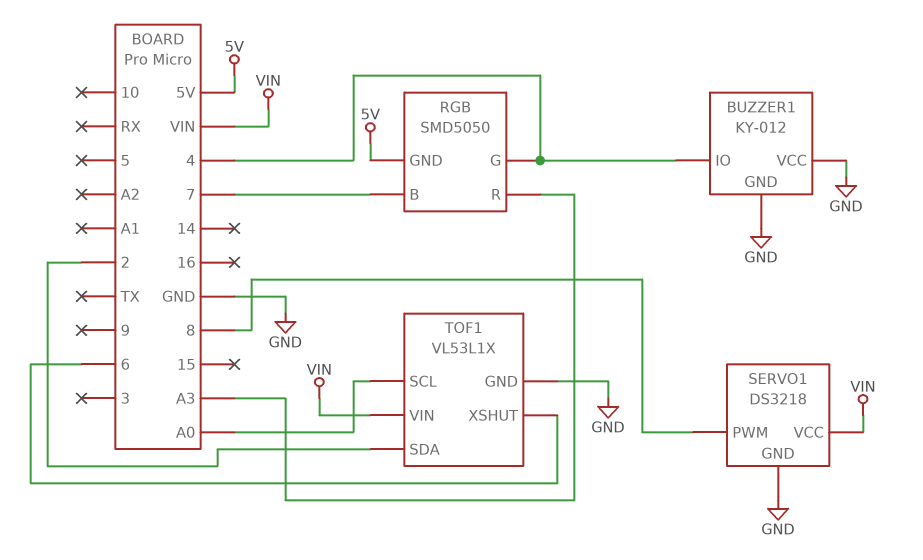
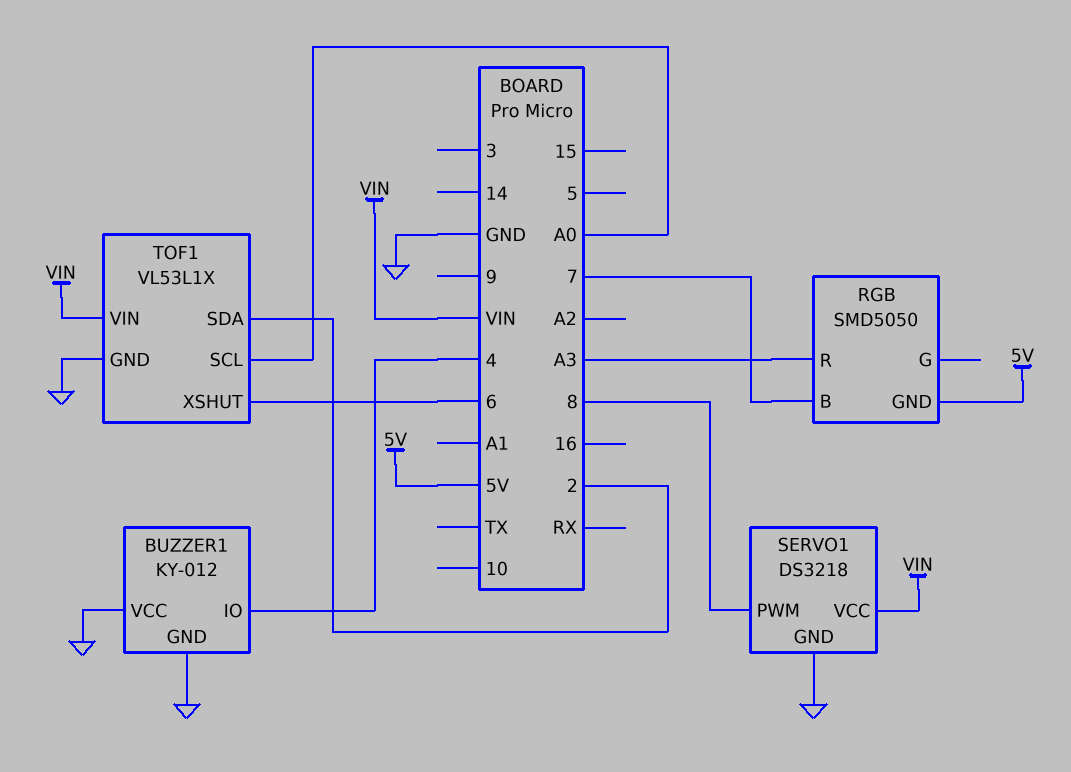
RGB pin G: 4 -> none

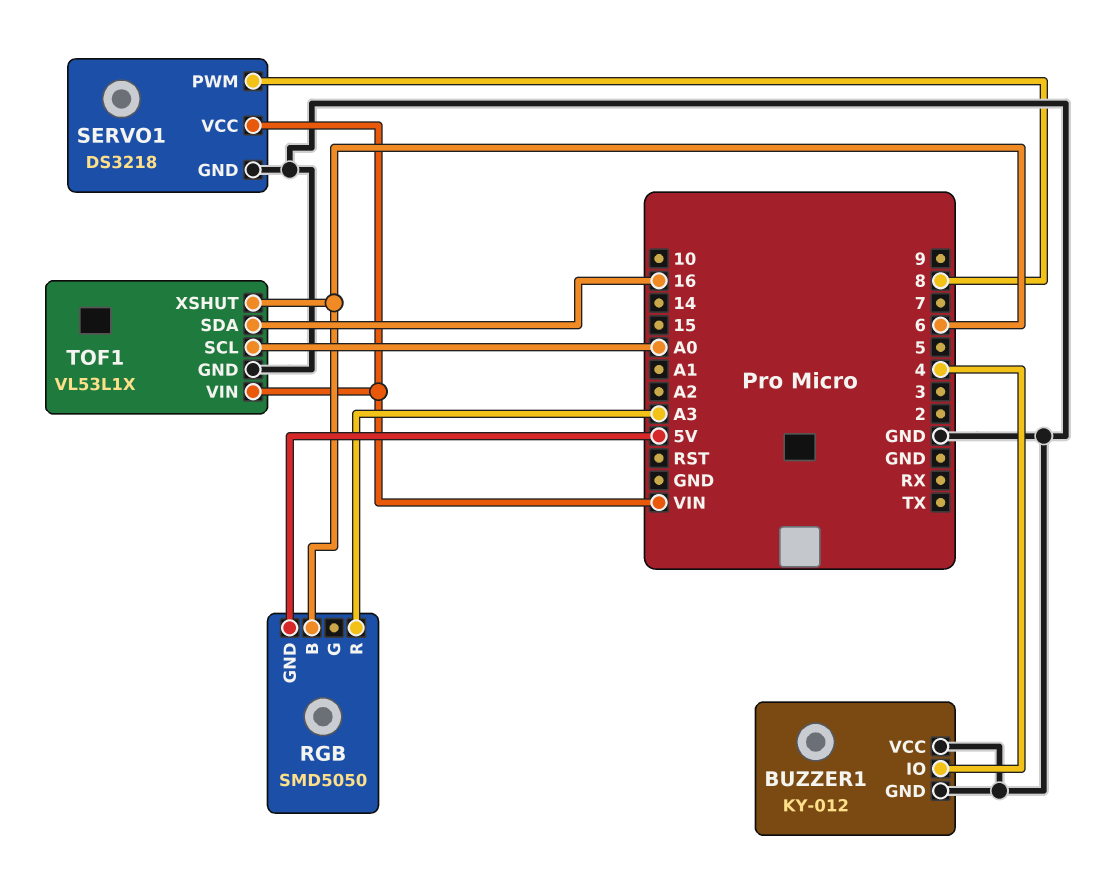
RGB pin B: 7 -> 6
TOF1 pin SDA: 2 -> 16

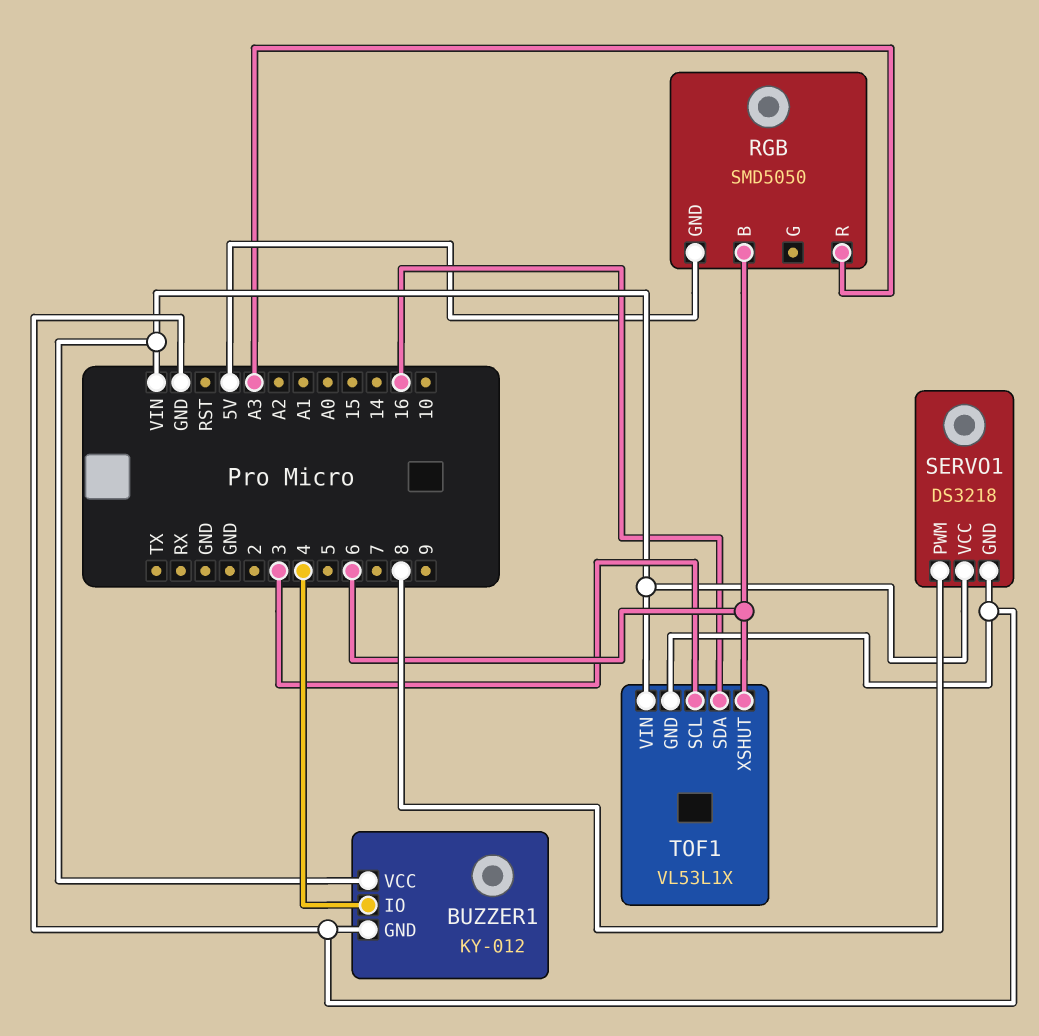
BUZZER1 pin VCC: GND -> VIN
TOF1 pin SCL: A0 -> 3

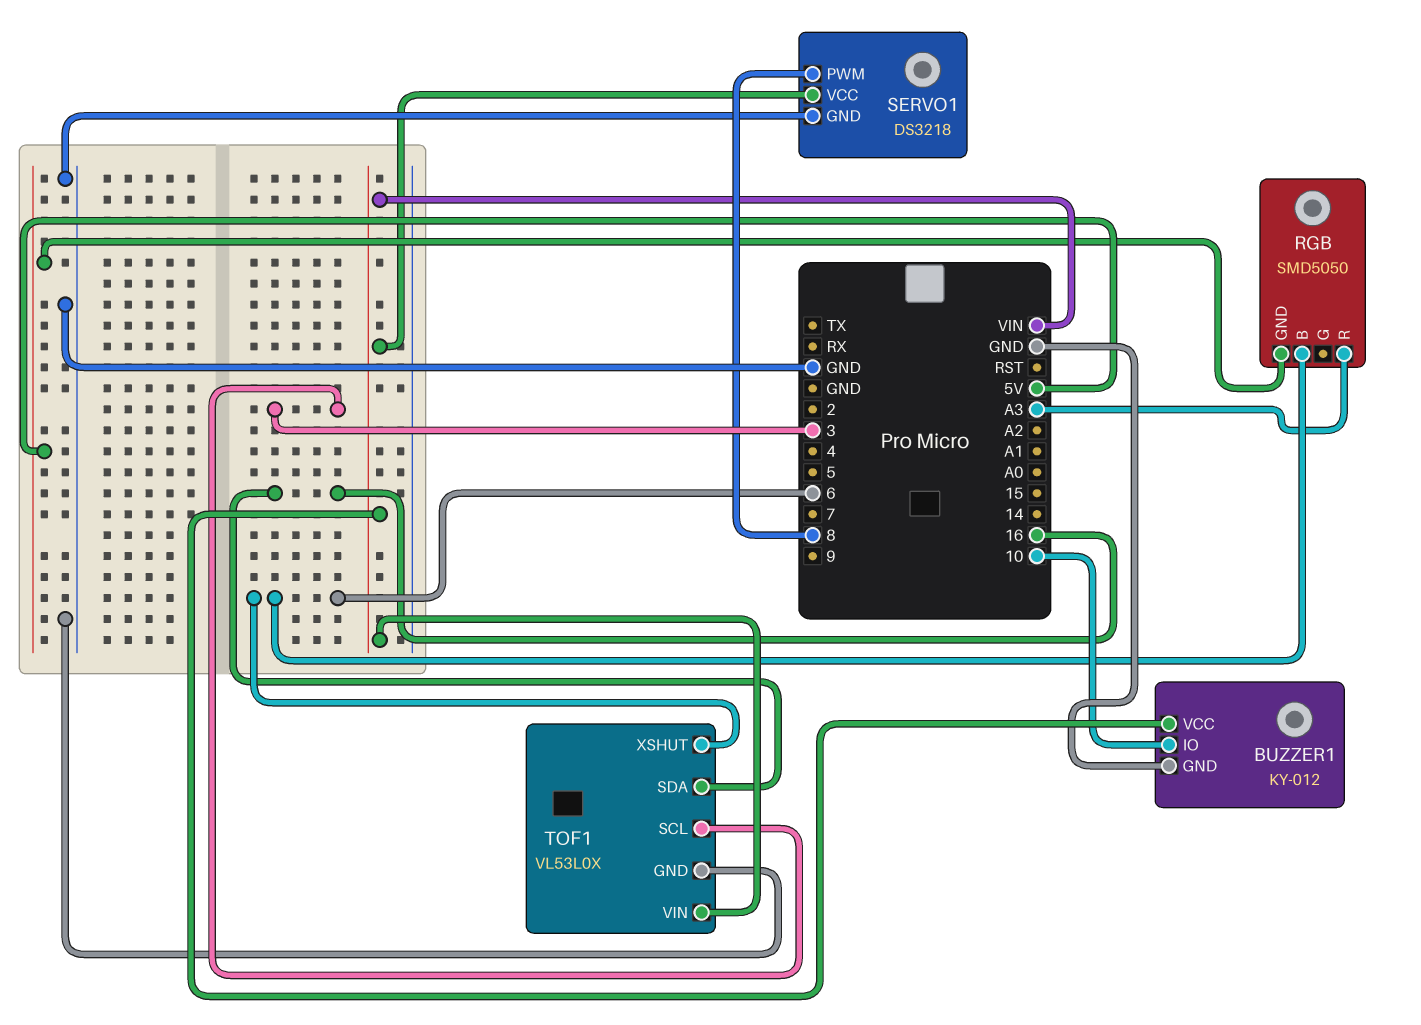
BUZZER1 pin IO: 4 -> 10
TOF1: VL53L1X -> VL53L0X

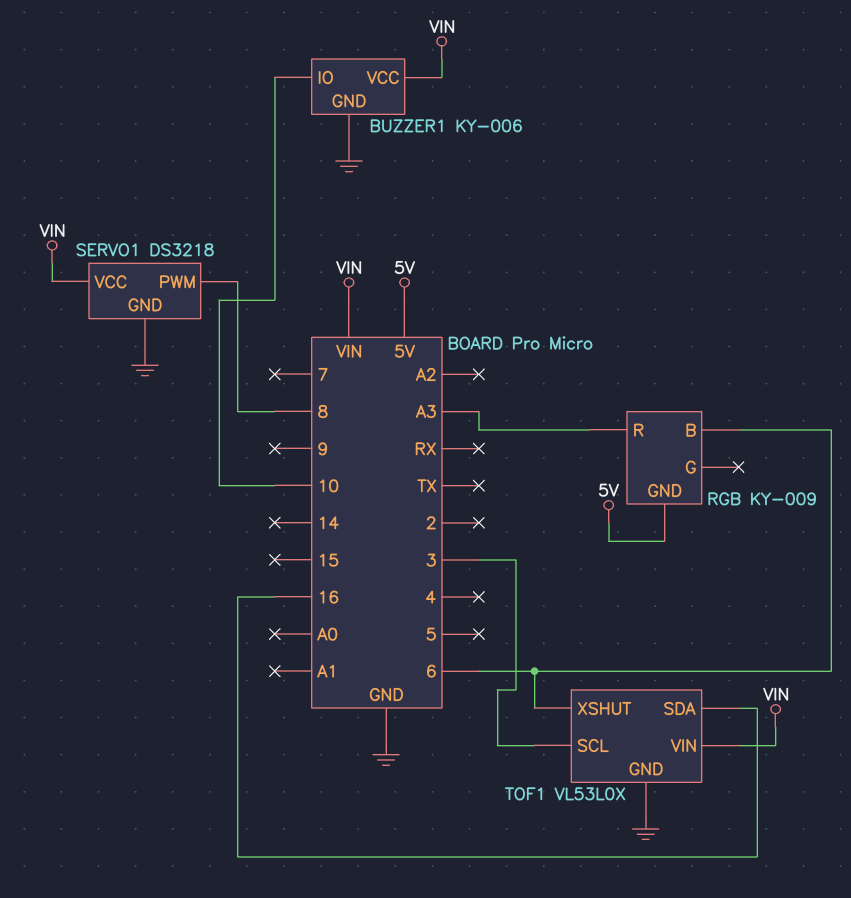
BUZZER1: KY-012 -> KY-006
RGB: SMD5050 -> KY-009

